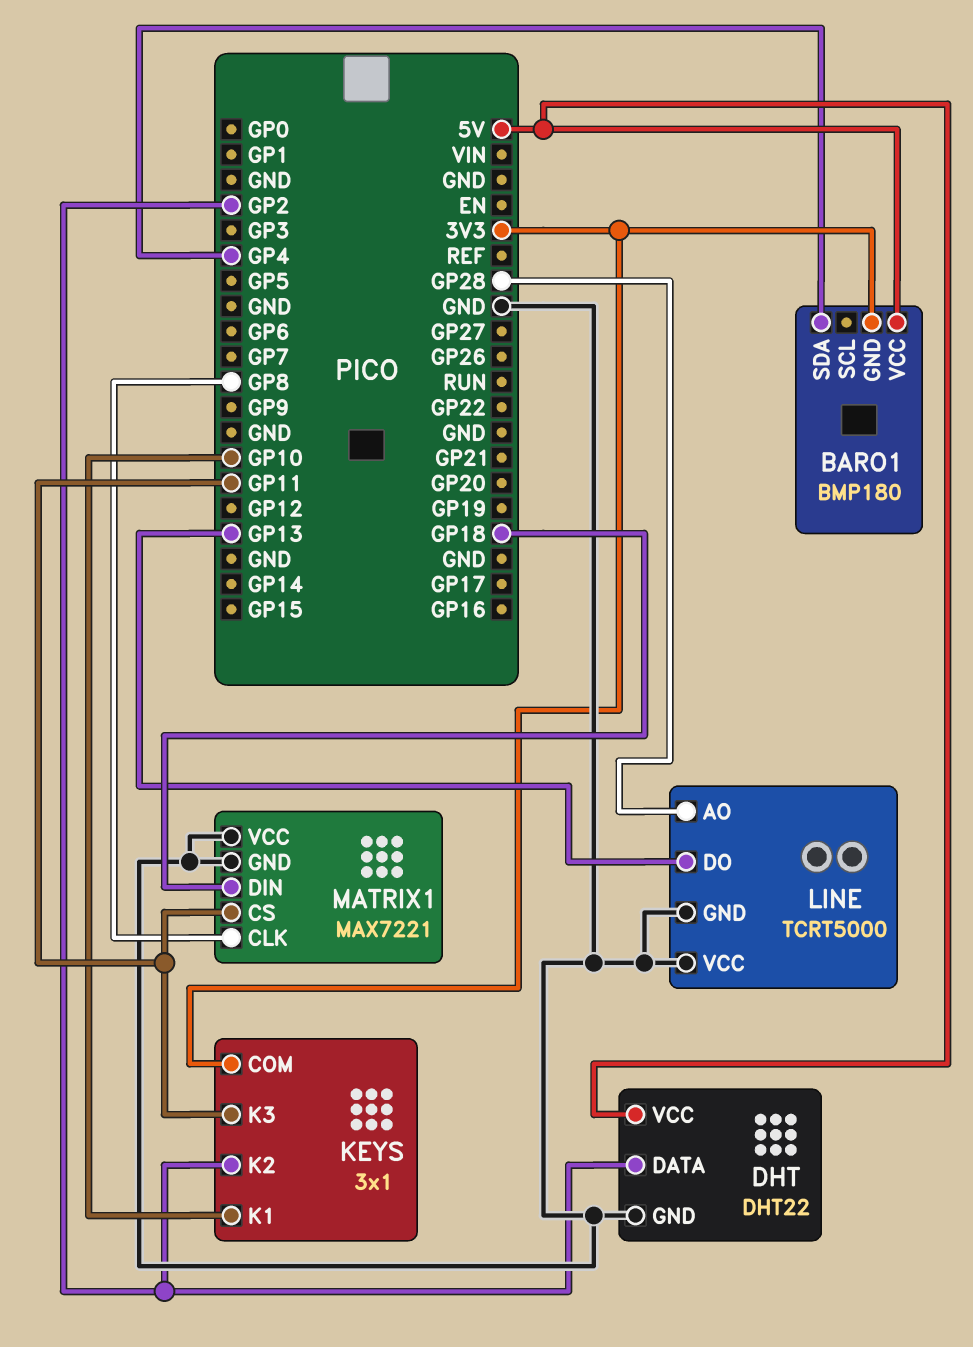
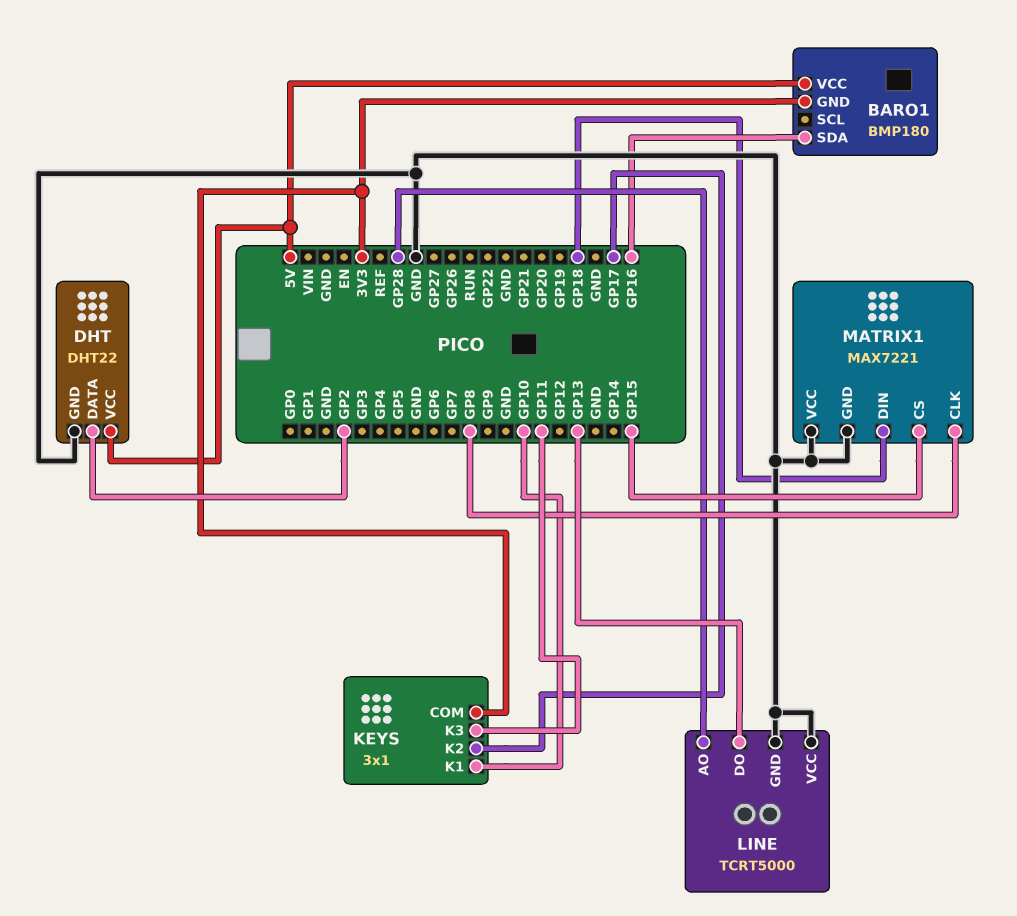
BARO1 pin SDA: GP4 -> GP16
KEYS pin K2: GP2 -> GP17
MATRIX1 pin CS: GP11 -> GP15

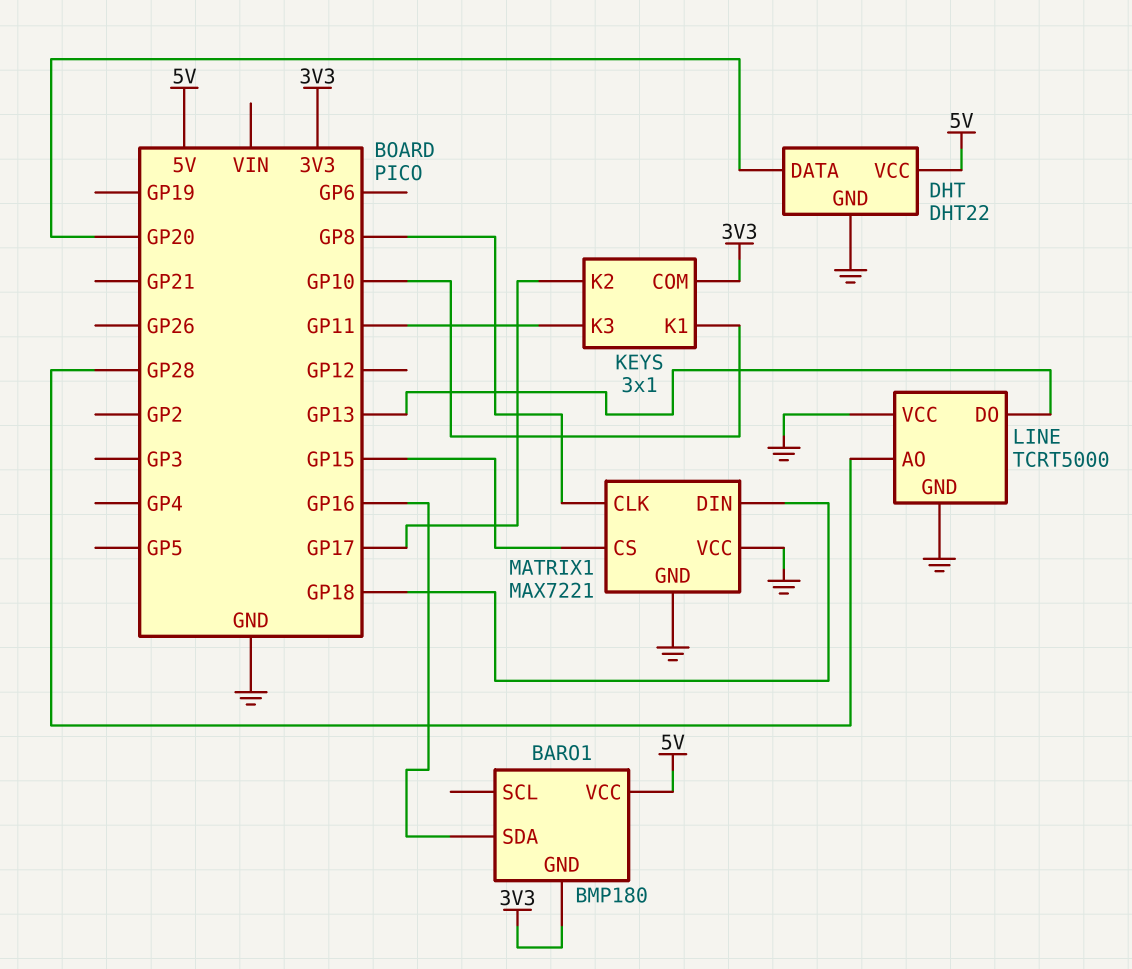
DHT pin DATA: GP2 -> GP20

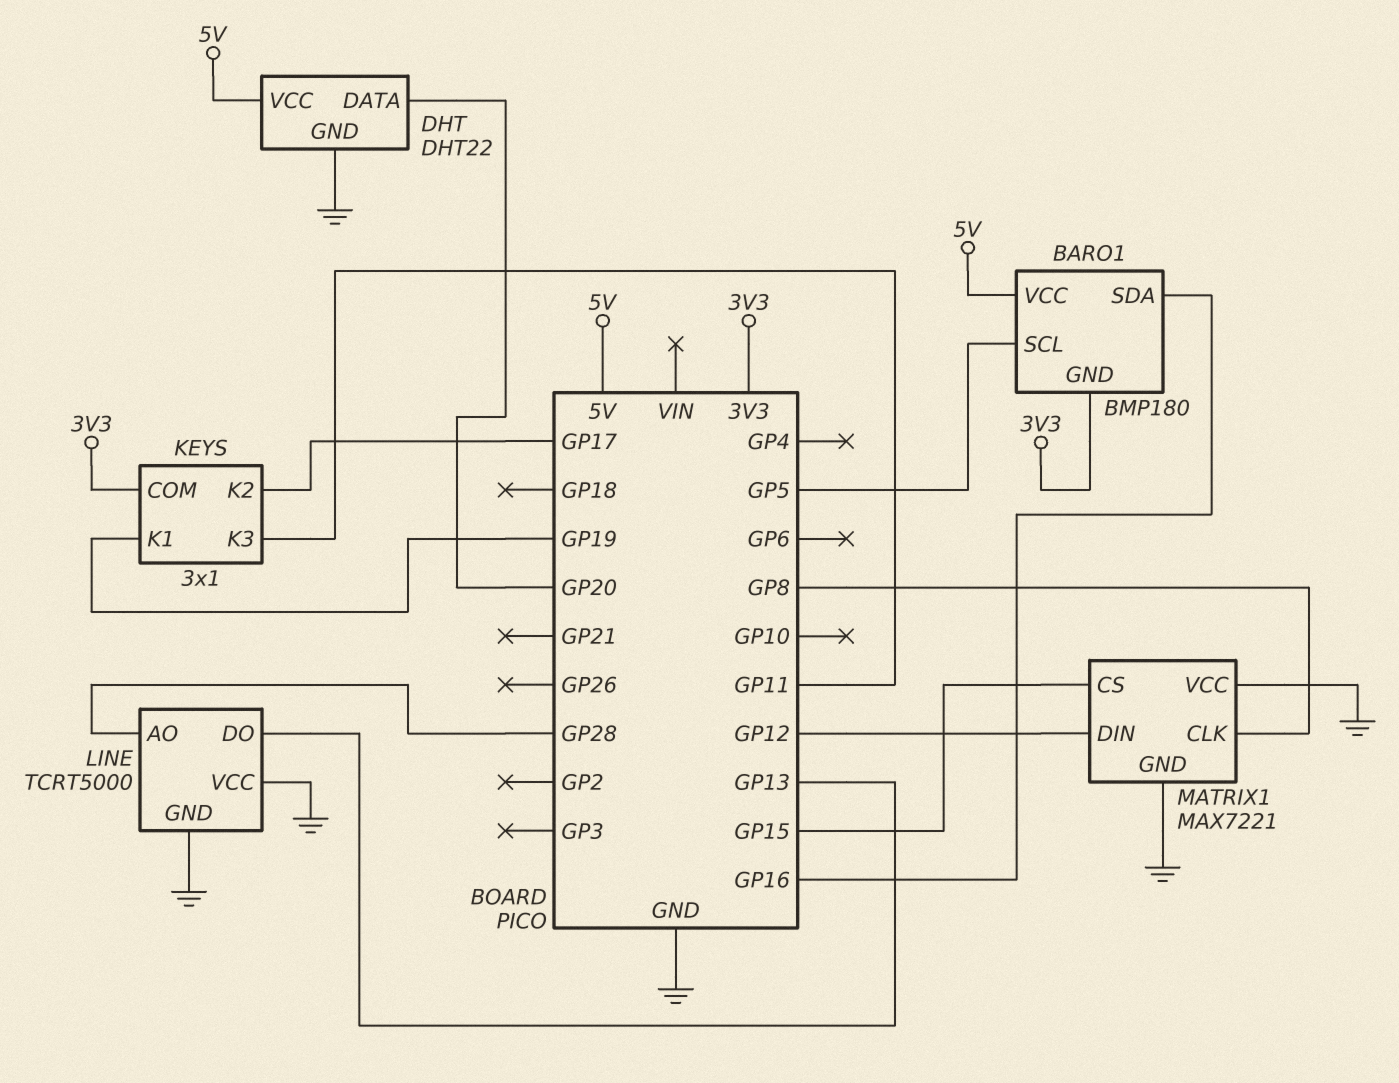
BARO1 pin SCL: none -> GP5
KEYS pin K1: GP10 -> GP19
MATRIX1 pin DIN: GP18 -> GP12

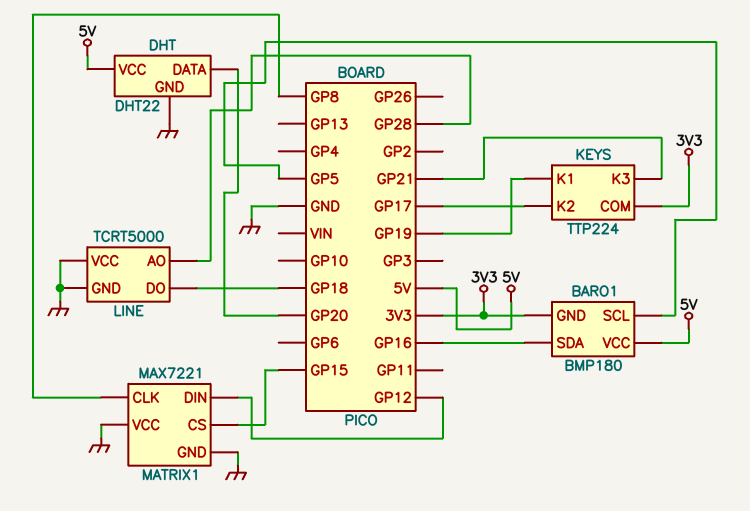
KEYS: 3x1 -> TTP224
KEYS pin K3: GP11 -> GP21
LINE pin DO: GP13 -> GP18

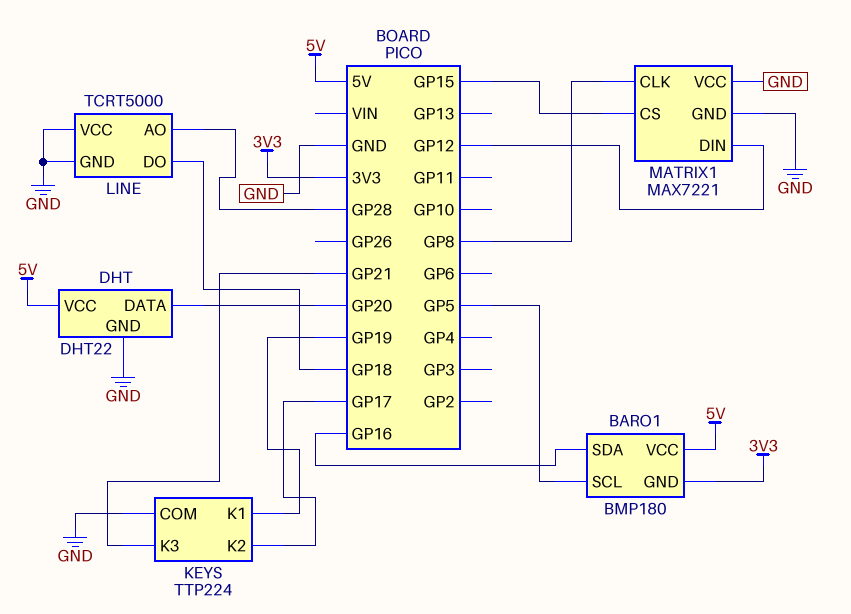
KEYS pin COM: 3V3 -> GND

